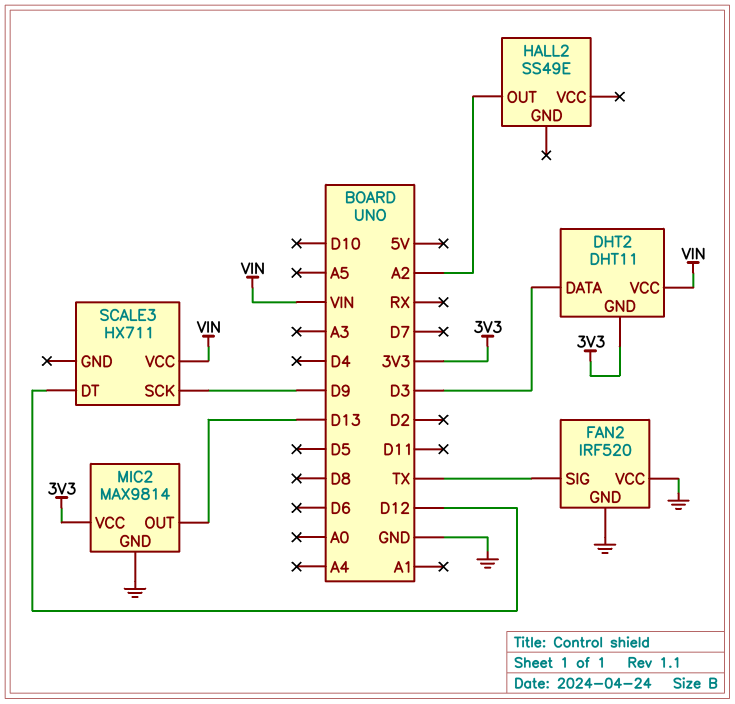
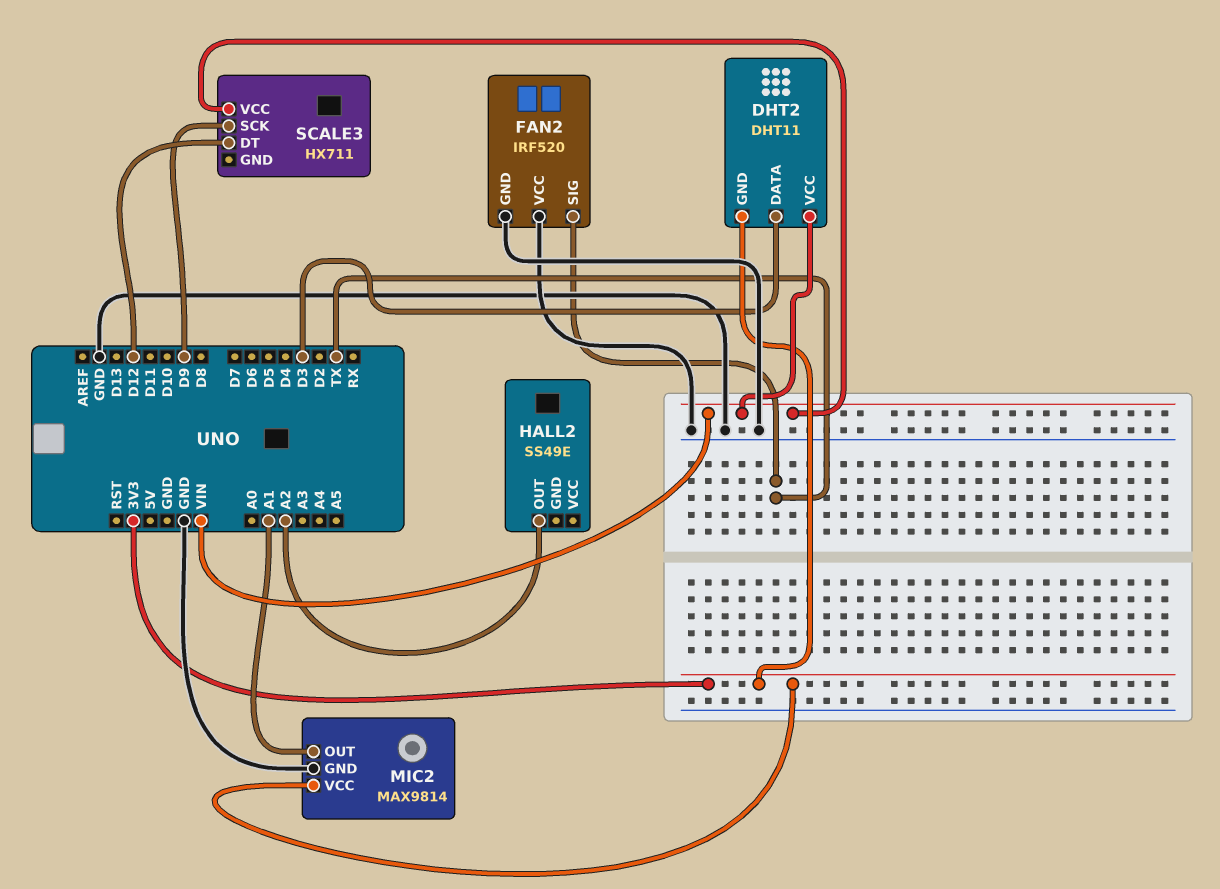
MIC2 pin OUT: D13 -> A1

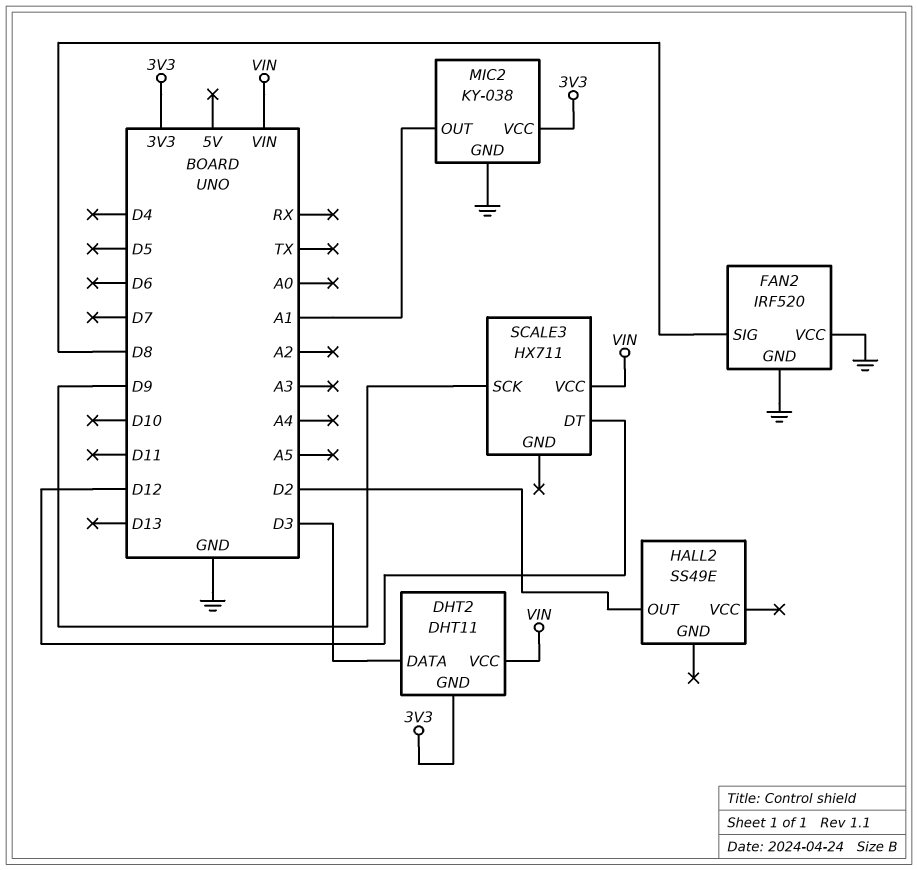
FAN2 pin SIG: TX -> D8
HALL2 pin OUT: A2 -> D2
MIC2: MAX9814 -> KY-038

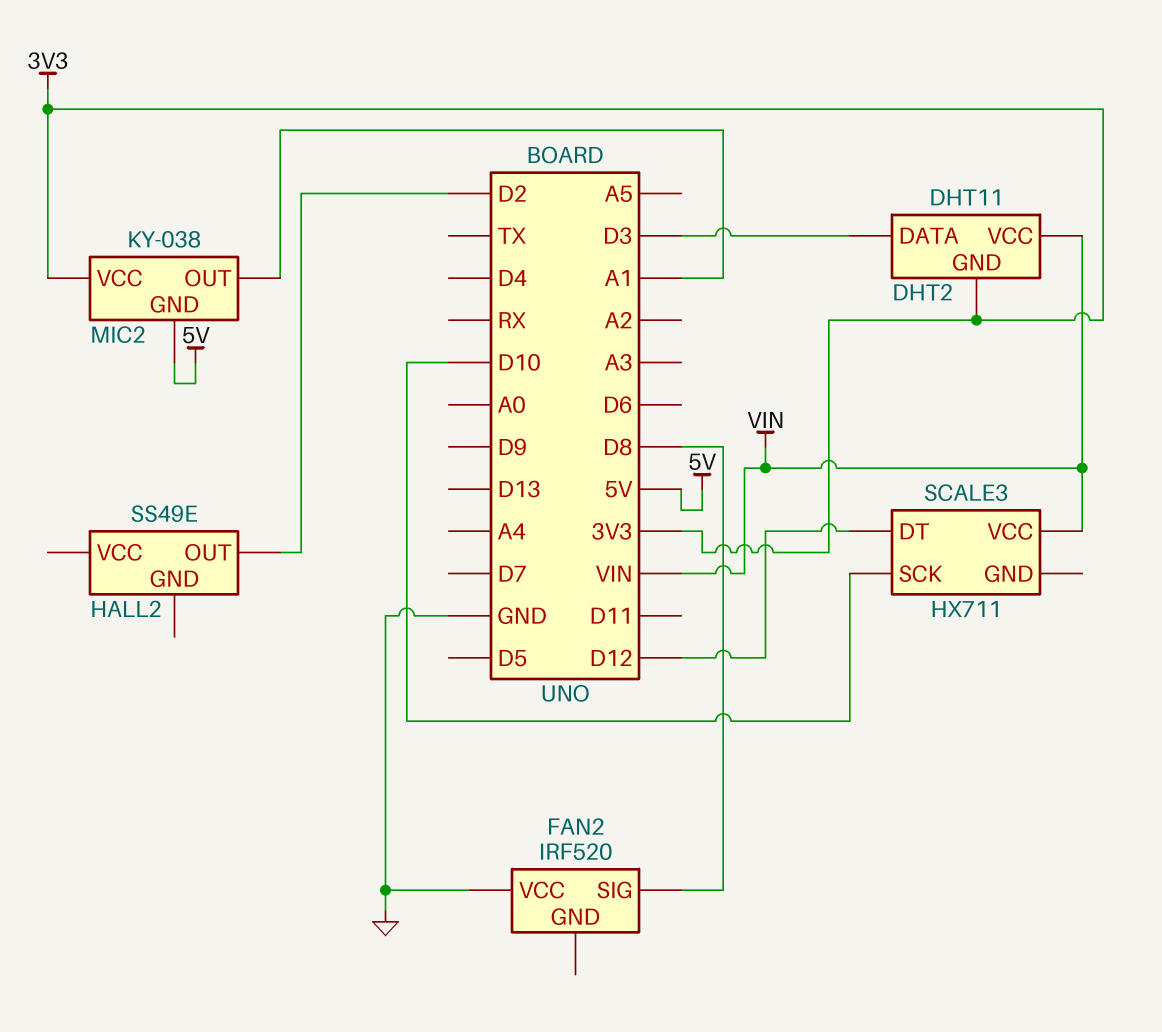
FAN2 pin GND: GND -> none
MIC2 pin GND: GND -> 5V
SCALE3 pin SCK: D9 -> D10

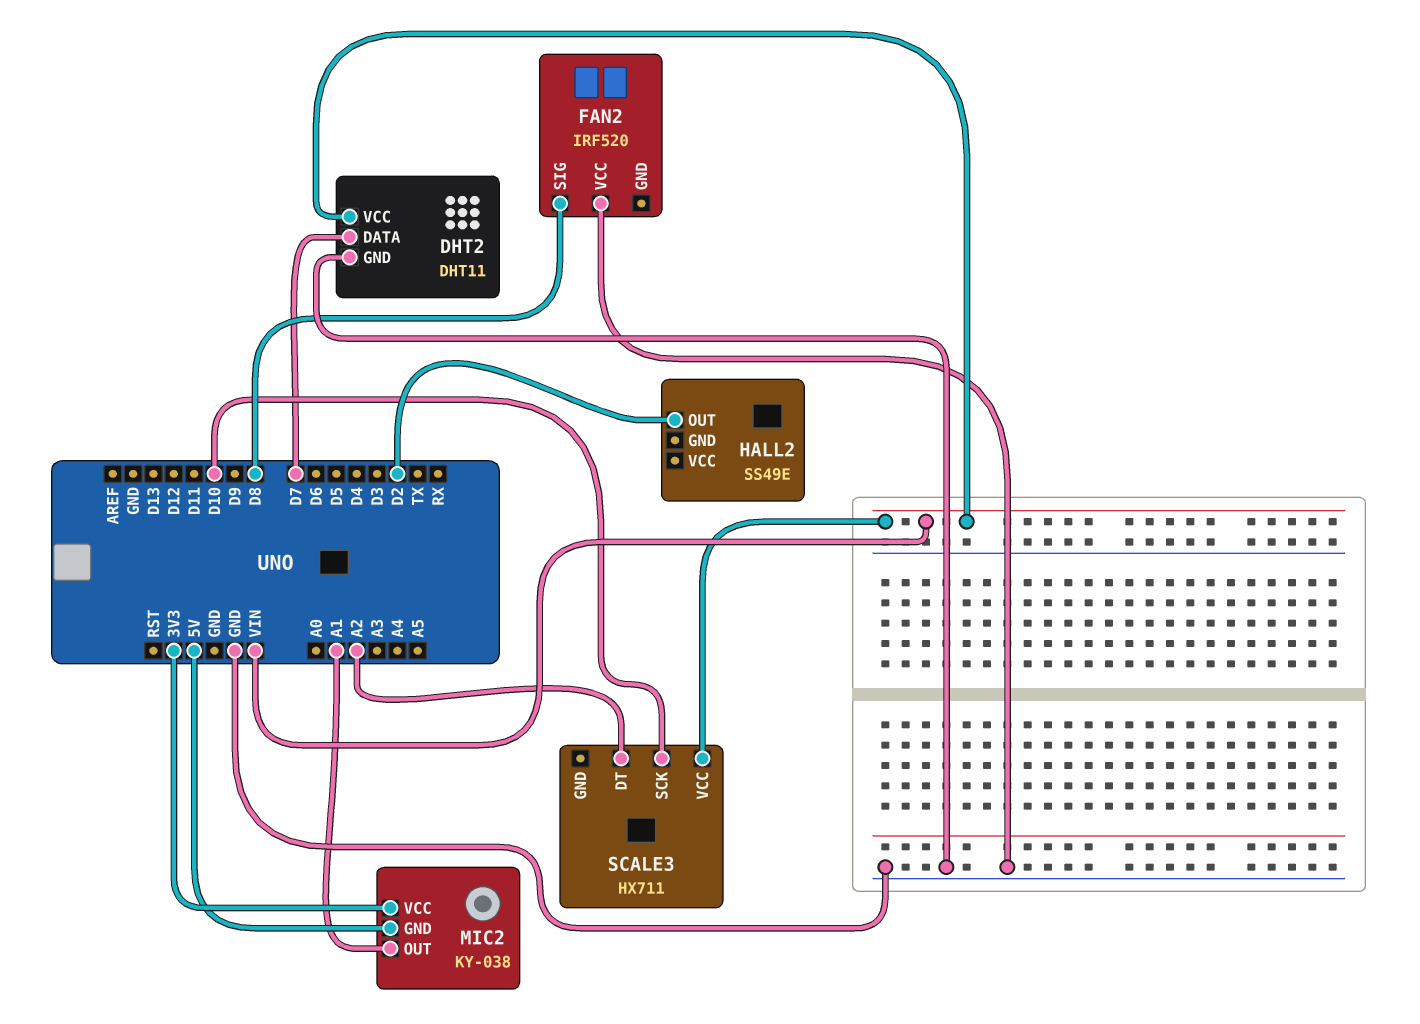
DHT2 pin DATA: D3 -> D7
DHT2 pin GND: 3V3 -> GND
SCALE3 pin DT: D12 -> A2

